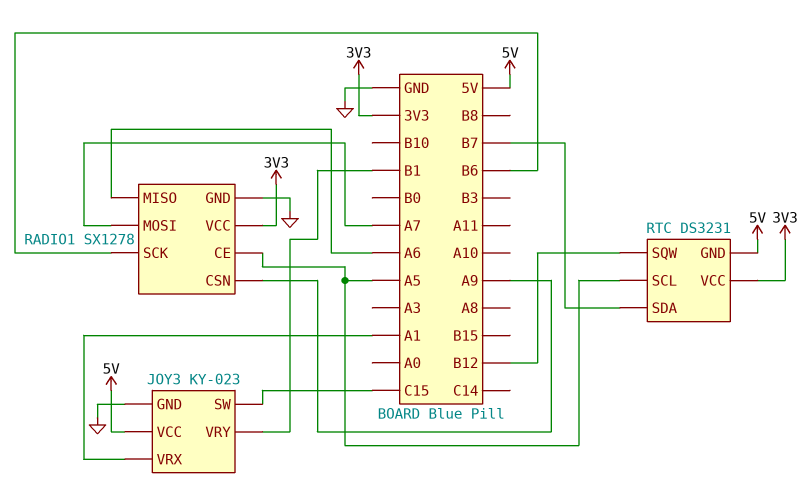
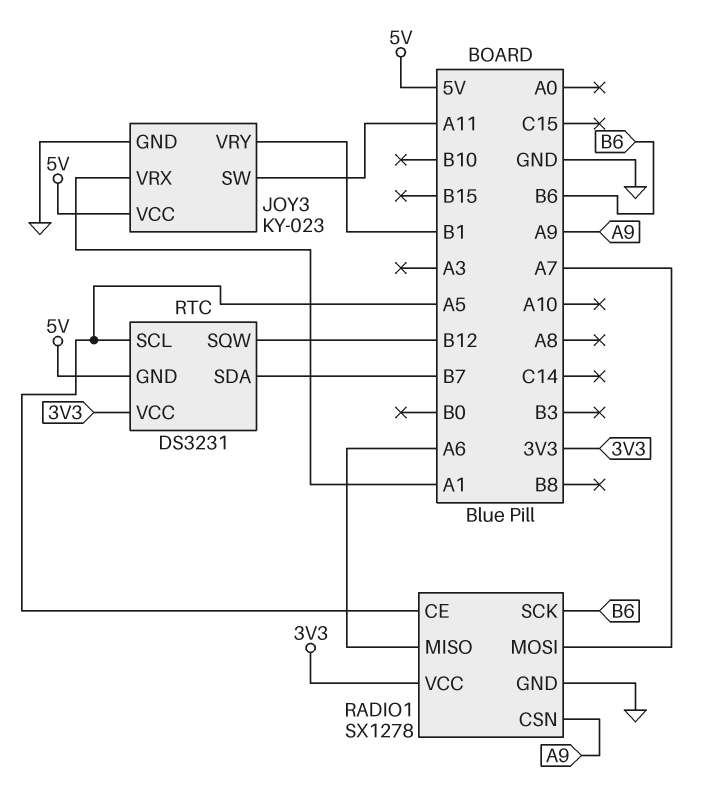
JOY3 pin SW: C15 -> A11

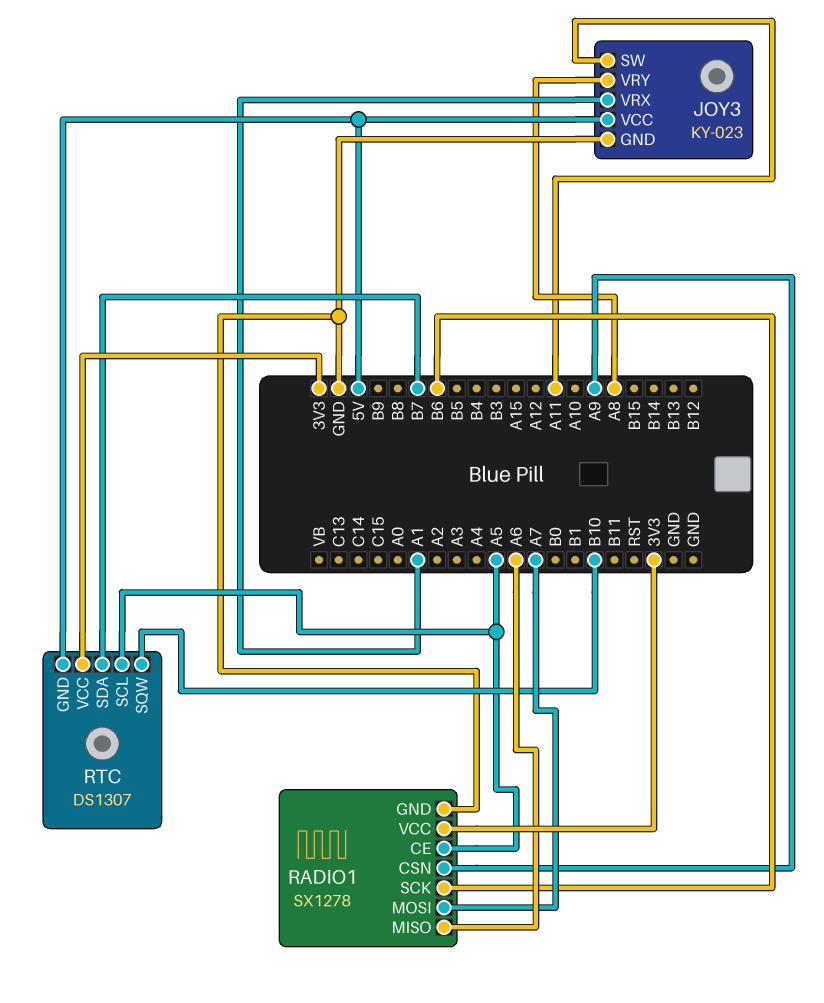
JOY3 pin VRY: B1 -> A8
RTC: DS3231 -> DS1307
RTC pin SQW: B12 -> B10

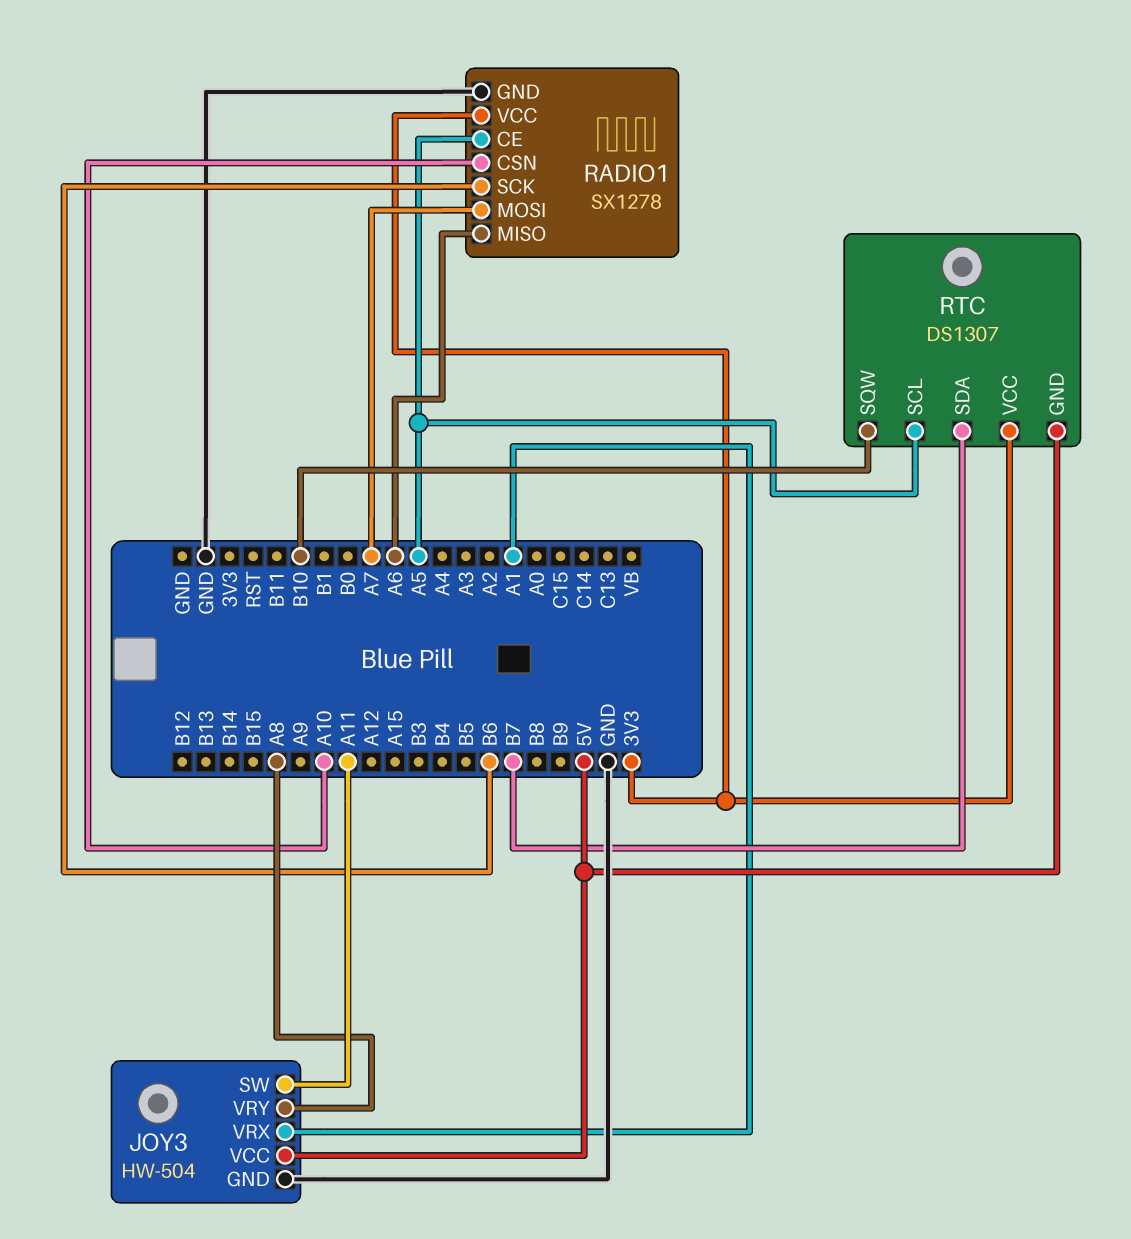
JOY3: KY-023 -> HW-504
RADIO1 pin CSN: A9 -> A10

